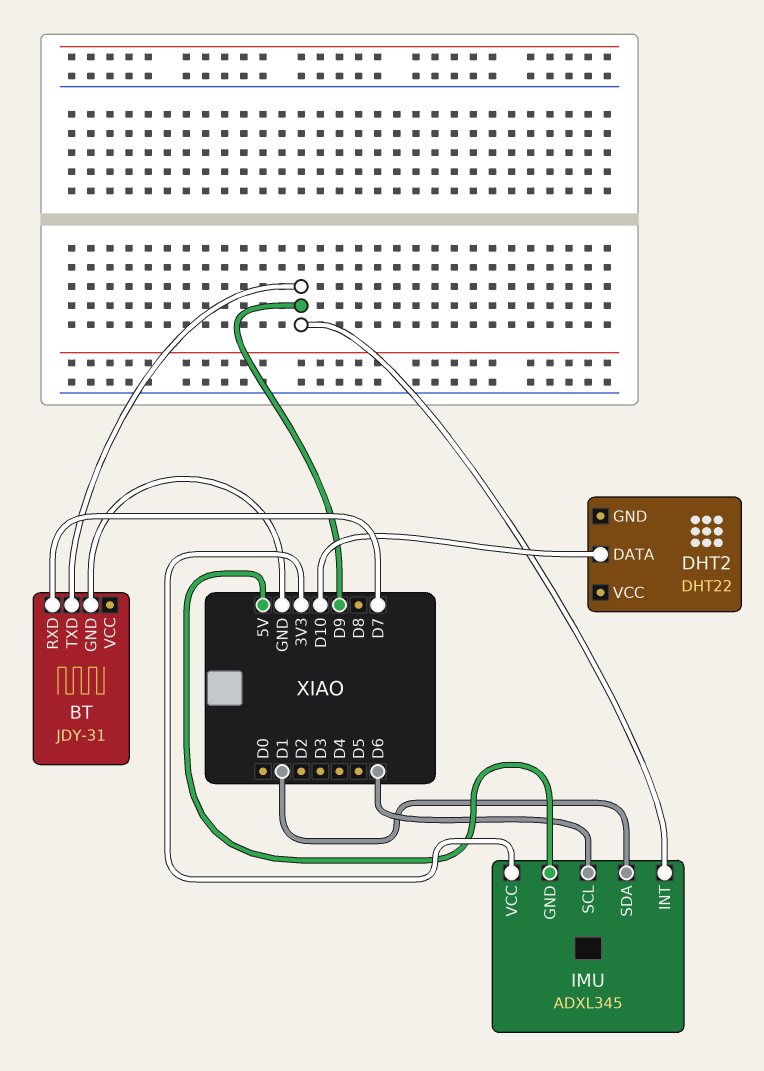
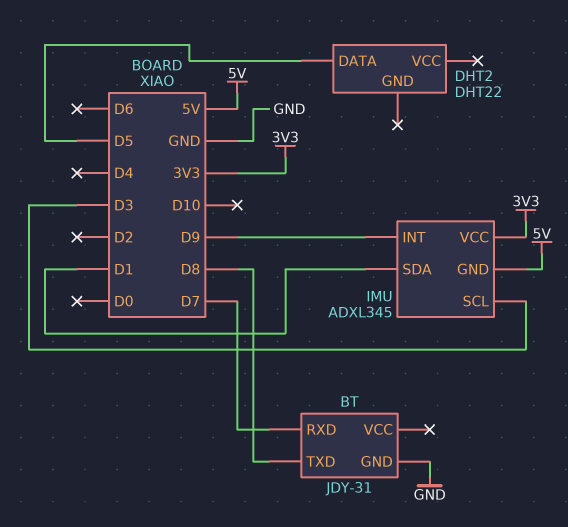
BT pin TXD: D9 -> D8
DHT2 pin DATA: D10 -> D5
IMU pin SCL: D6 -> D3

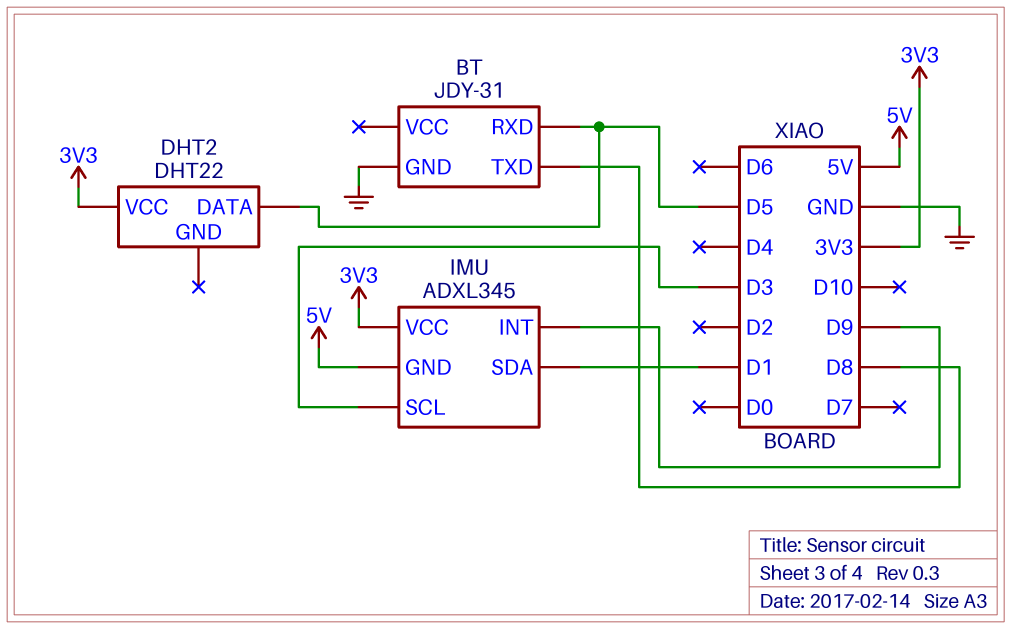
BT pin RXD: D7 -> D5
DHT2 pin VCC: none -> 3V3

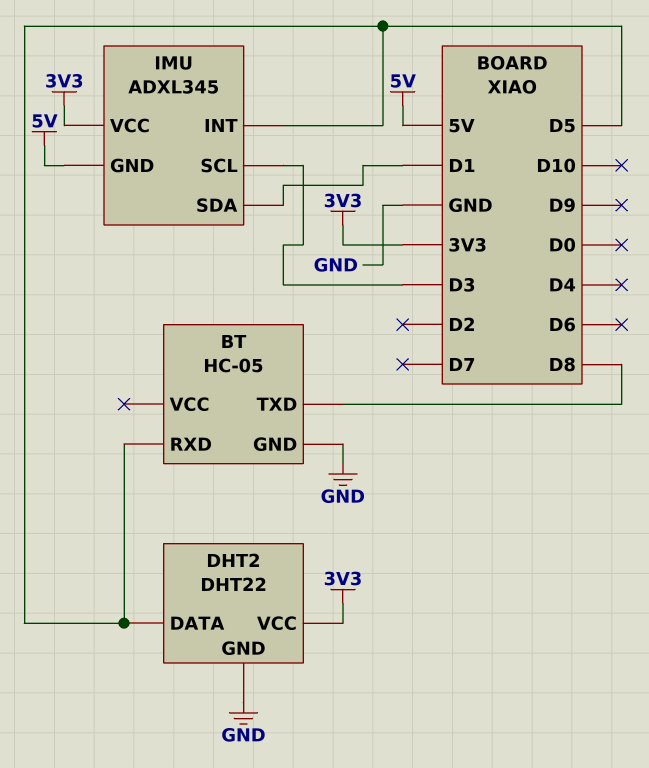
BT: JDY-31 -> HC-05
DHT2 pin GND: none -> GND
IMU pin INT: D9 -> D5

